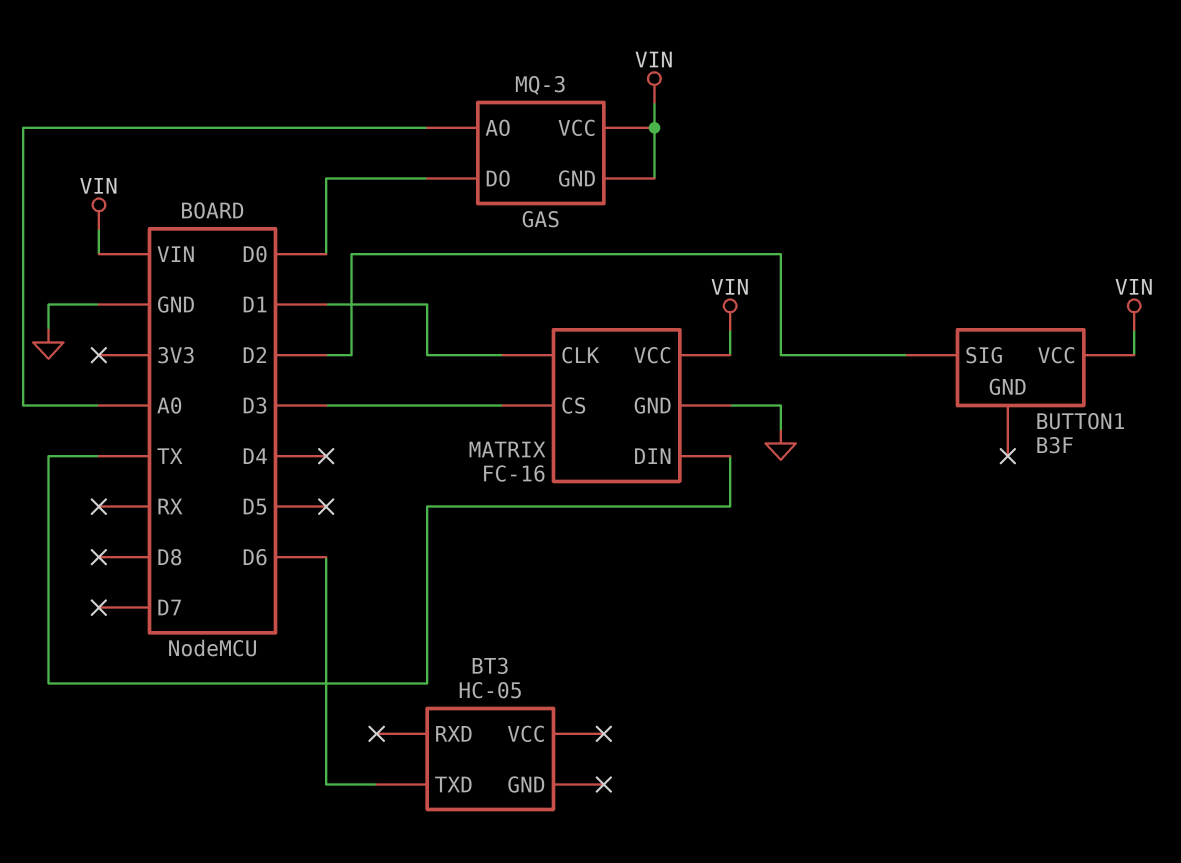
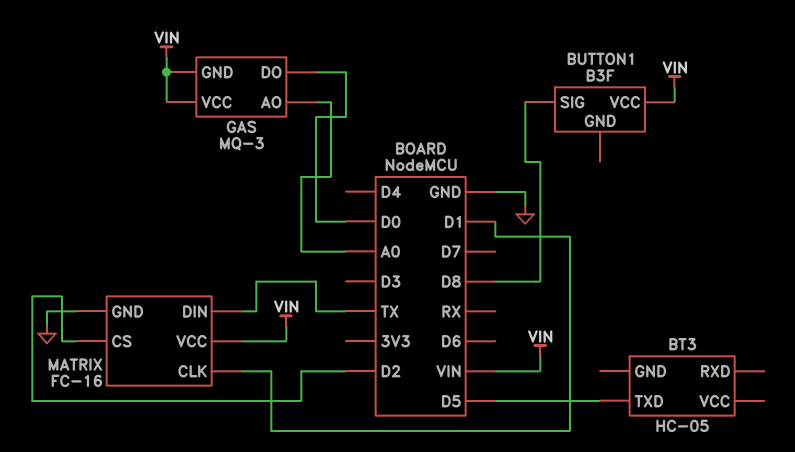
BT3 pin TXD: D6 -> D5
BUTTON1 pin SIG: D2 -> D8
MATRIX pin CS: D3 -> D2

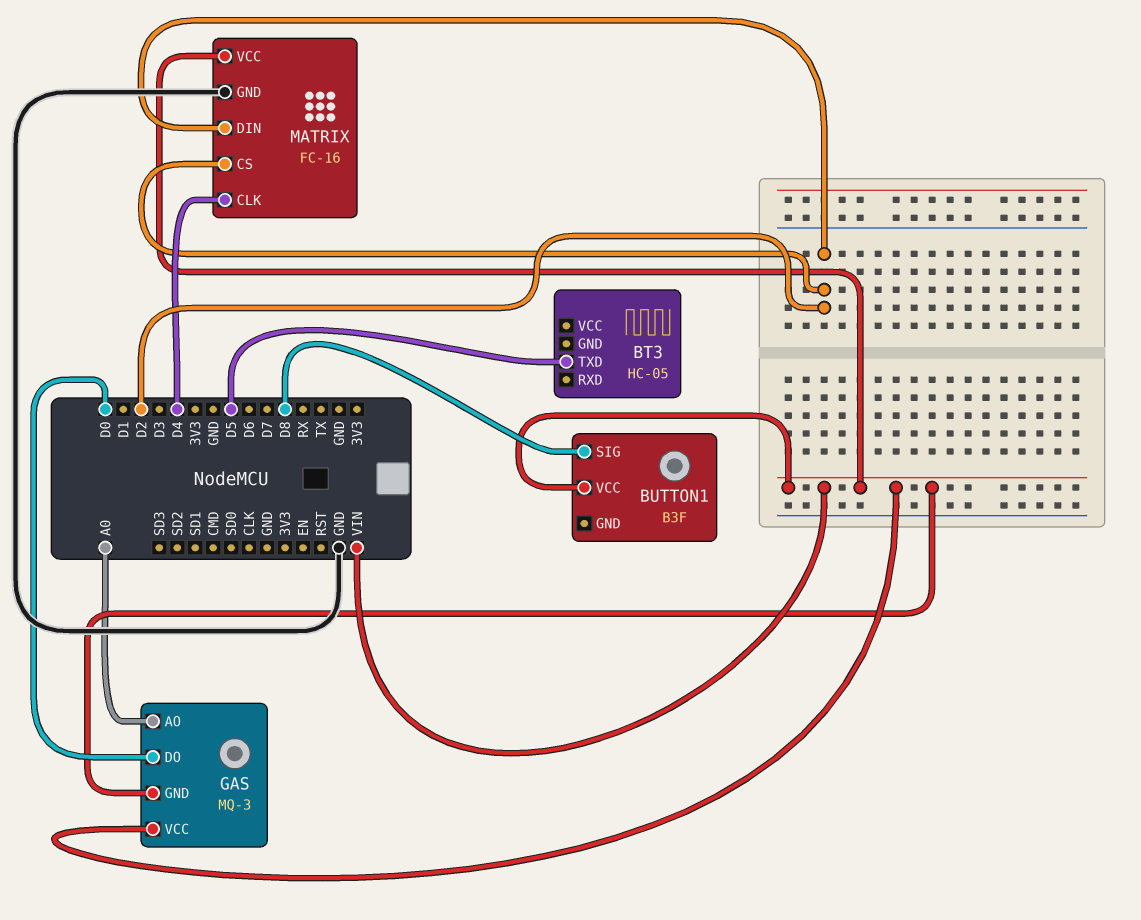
MATRIX pin CLK: D1 -> D4
MATRIX pin DIN: TX -> D2

